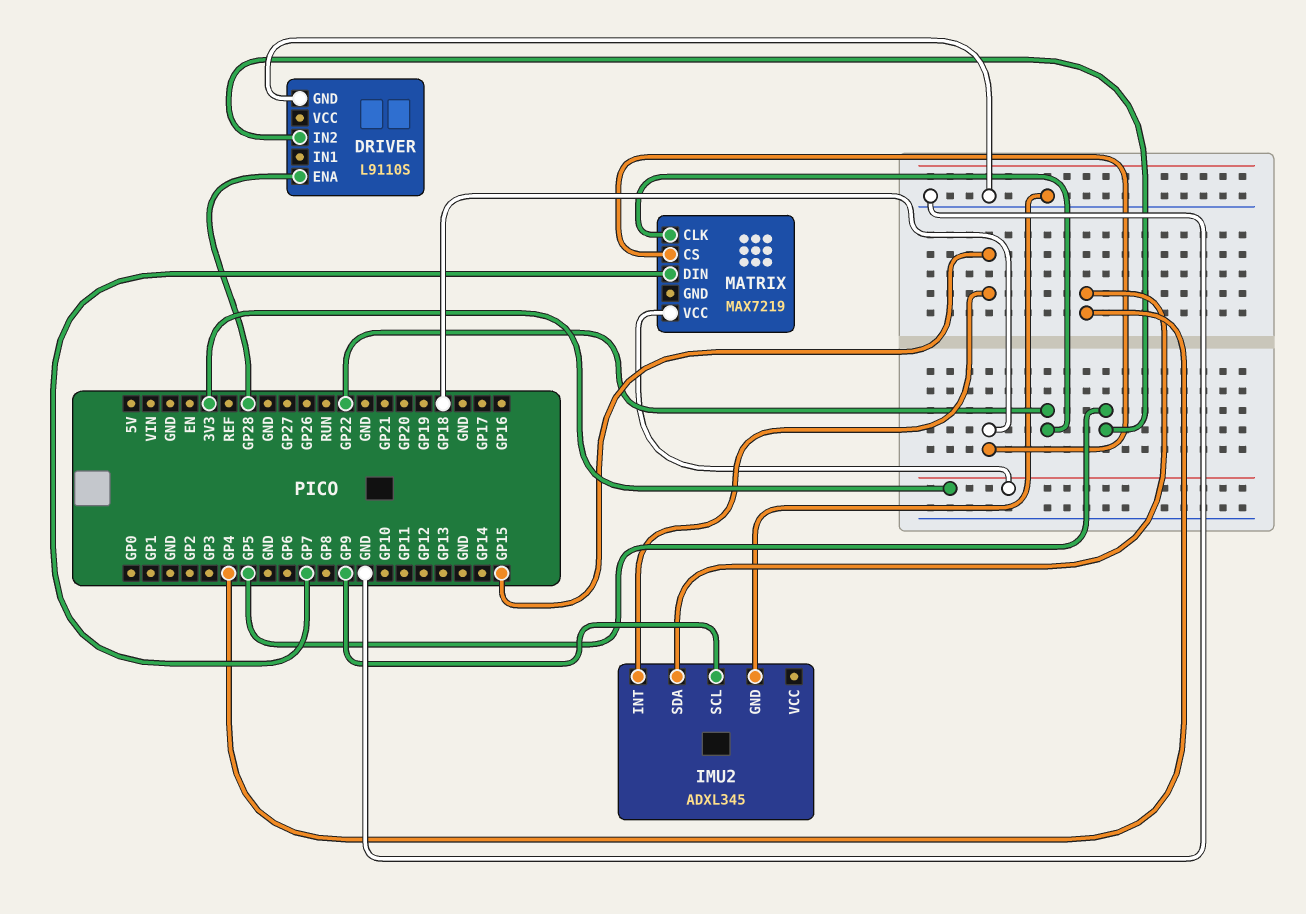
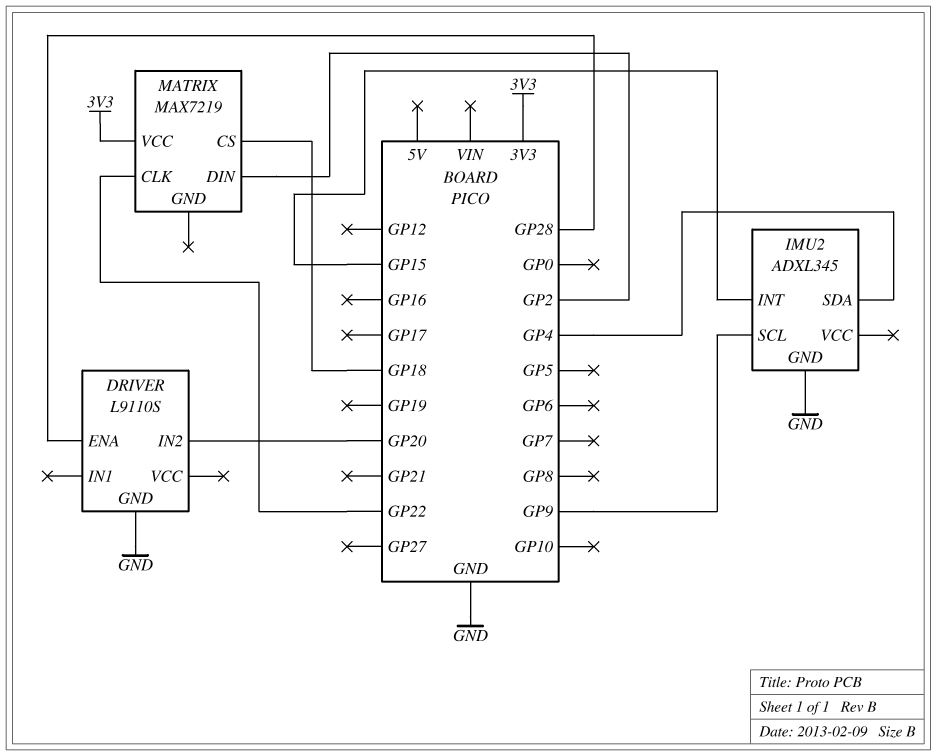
DRIVER pin IN2: GP5 -> GP20
MATRIX pin DIN: GP7 -> GP2

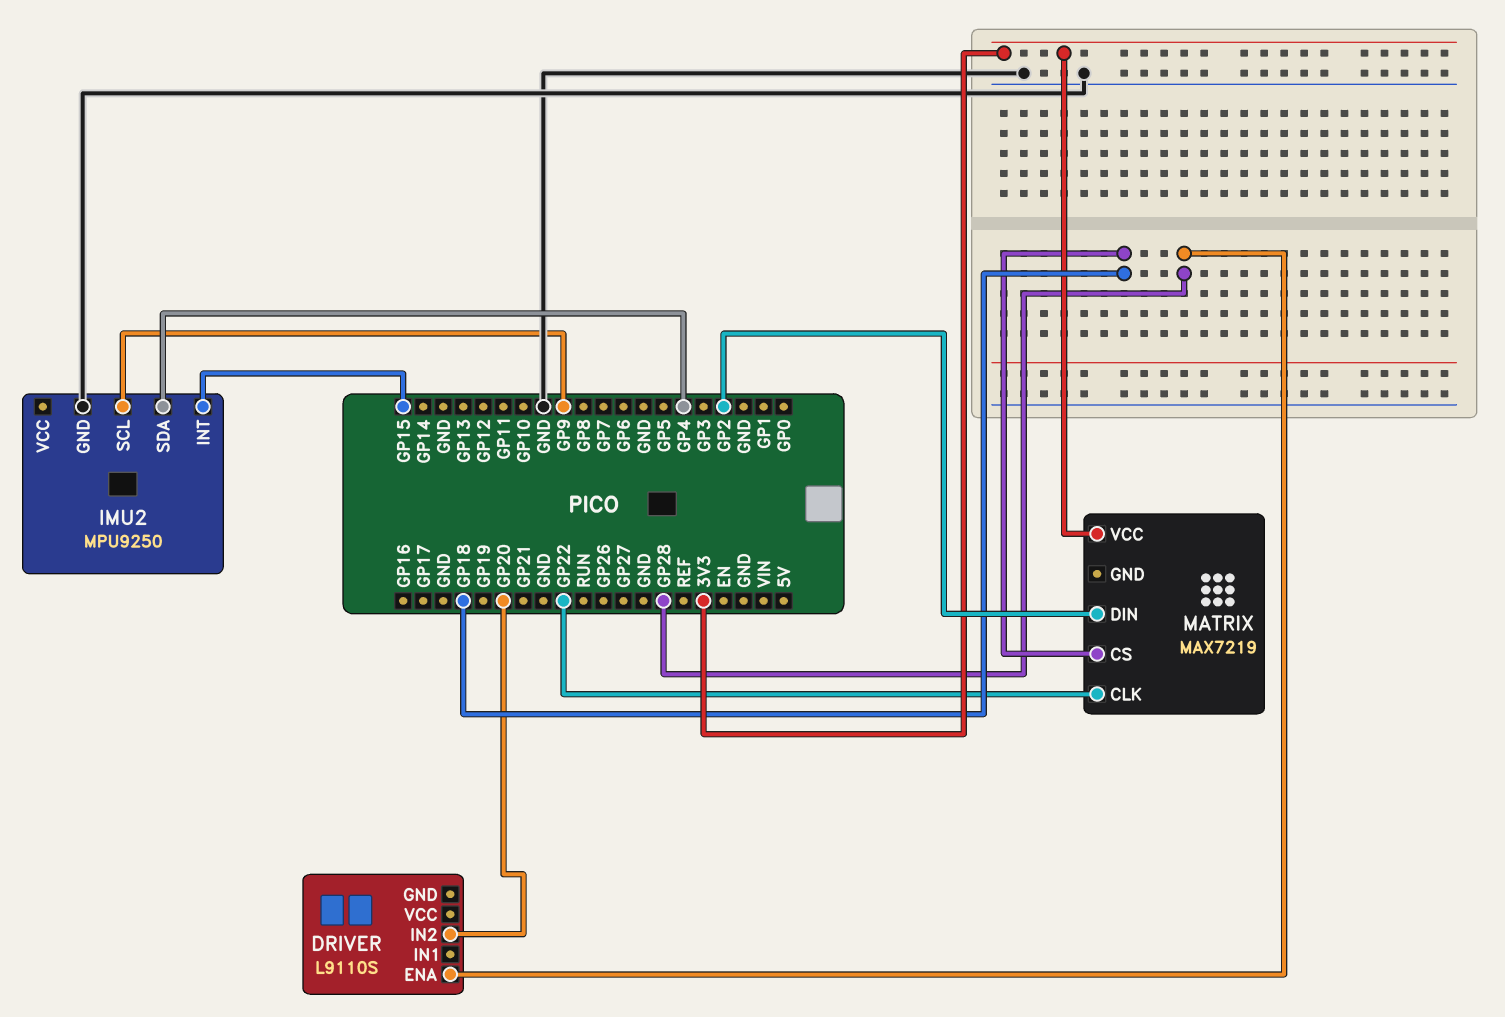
DRIVER pin GND: GND -> none
IMU2: ADXL345 -> MPU9250

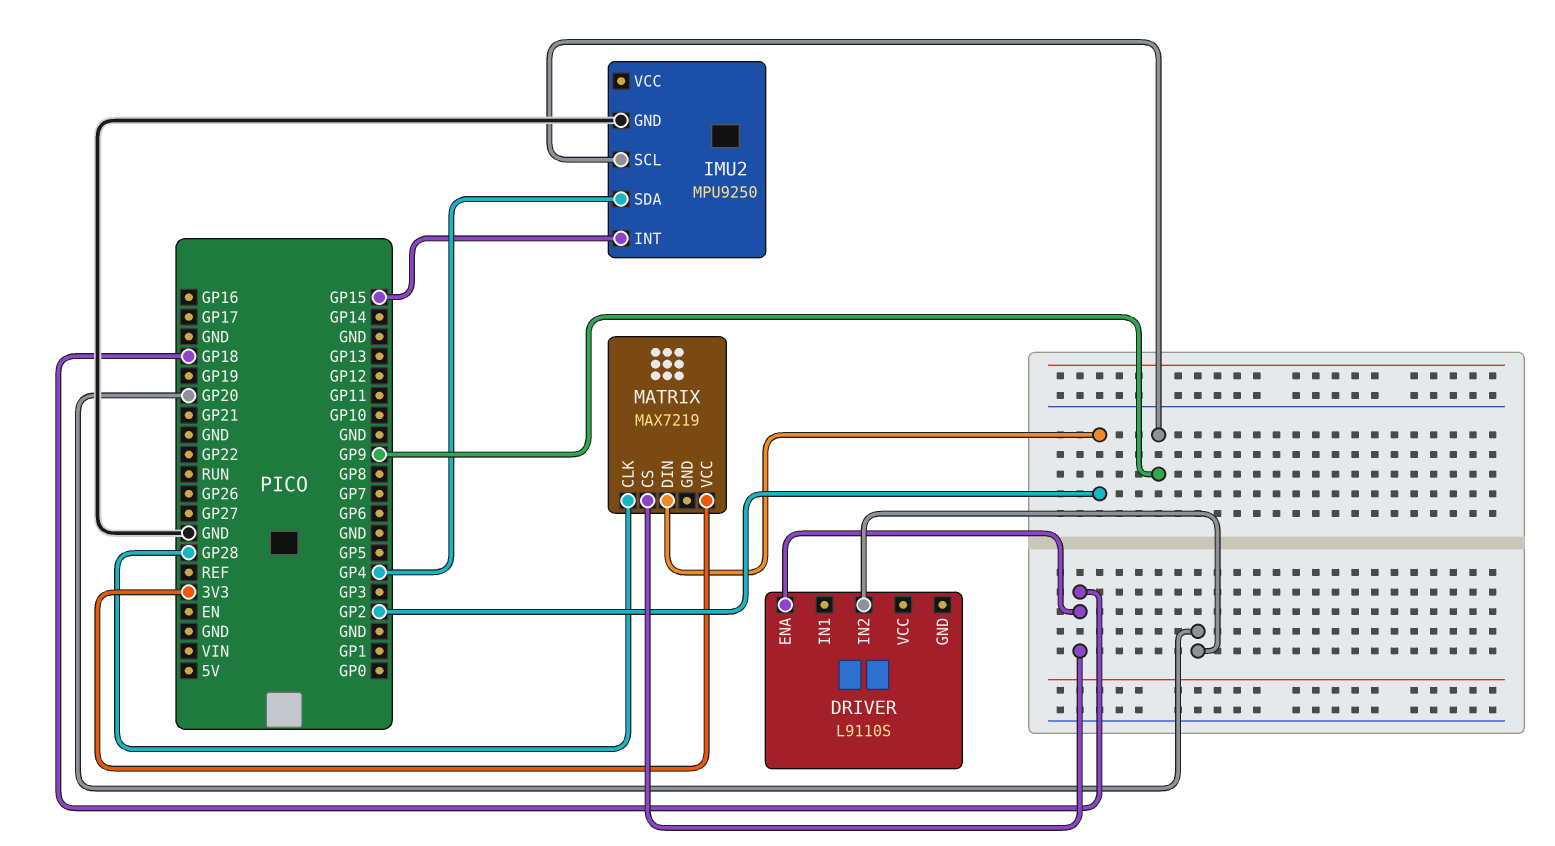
DRIVER pin ENA: GP28 -> GP18
MATRIX pin CLK: GP22 -> GP28

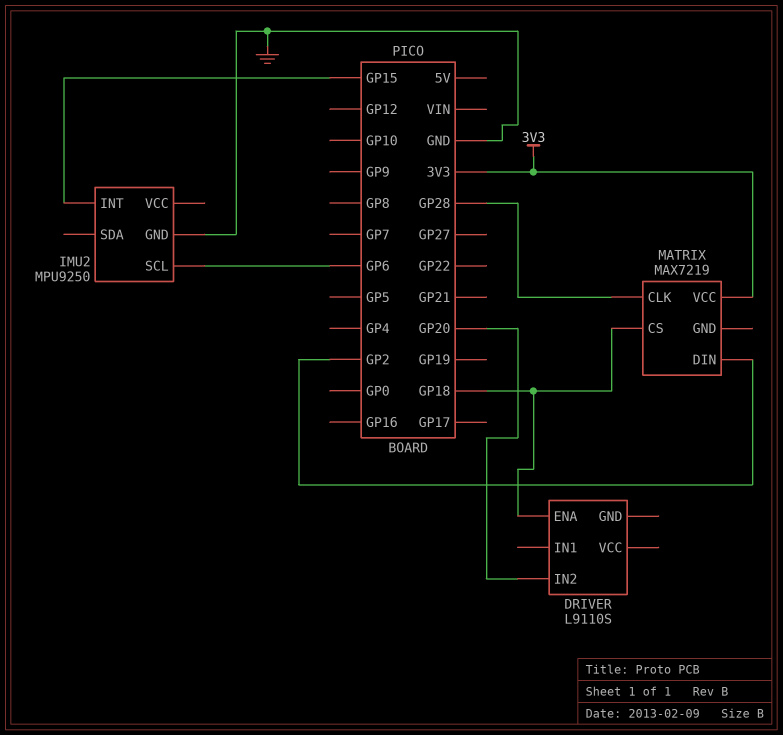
IMU2 pin SCL: GP9 -> GP6
IMU2 pin SDA: GP4 -> none

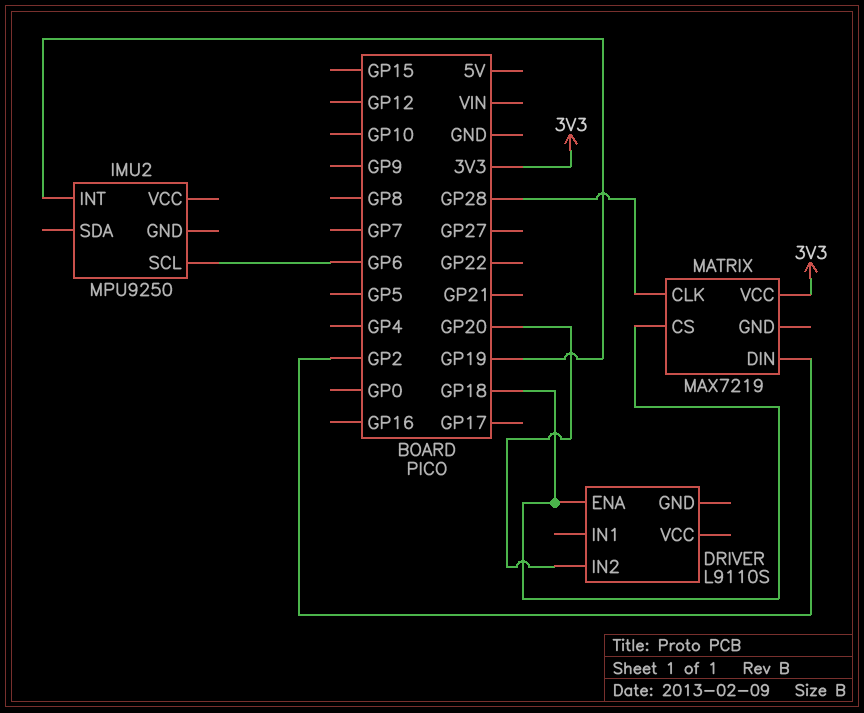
IMU2 pin GND: GND -> none
IMU2 pin INT: GP15 -> GP19

